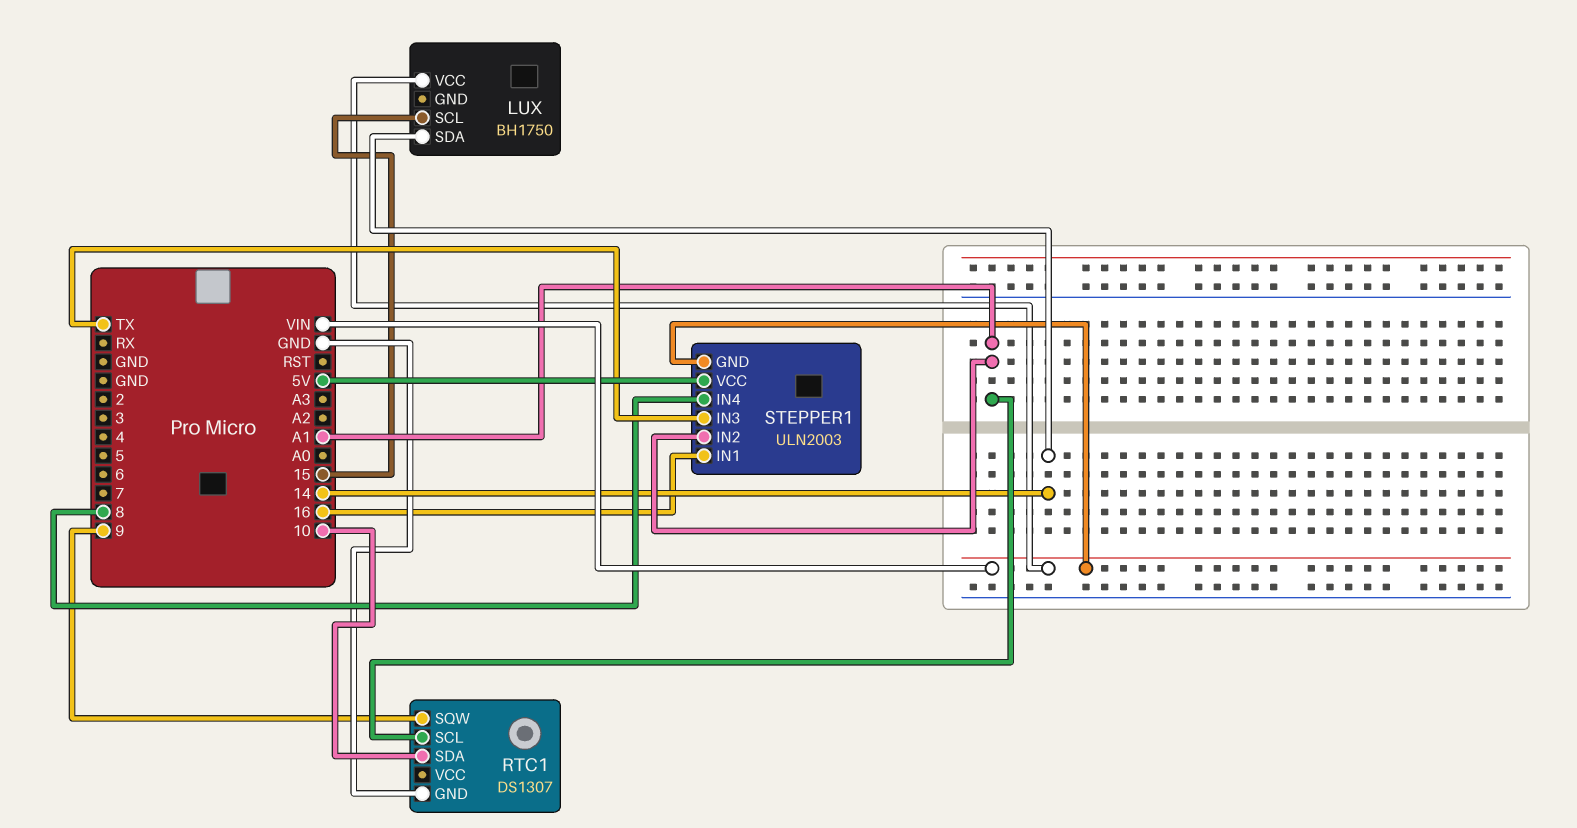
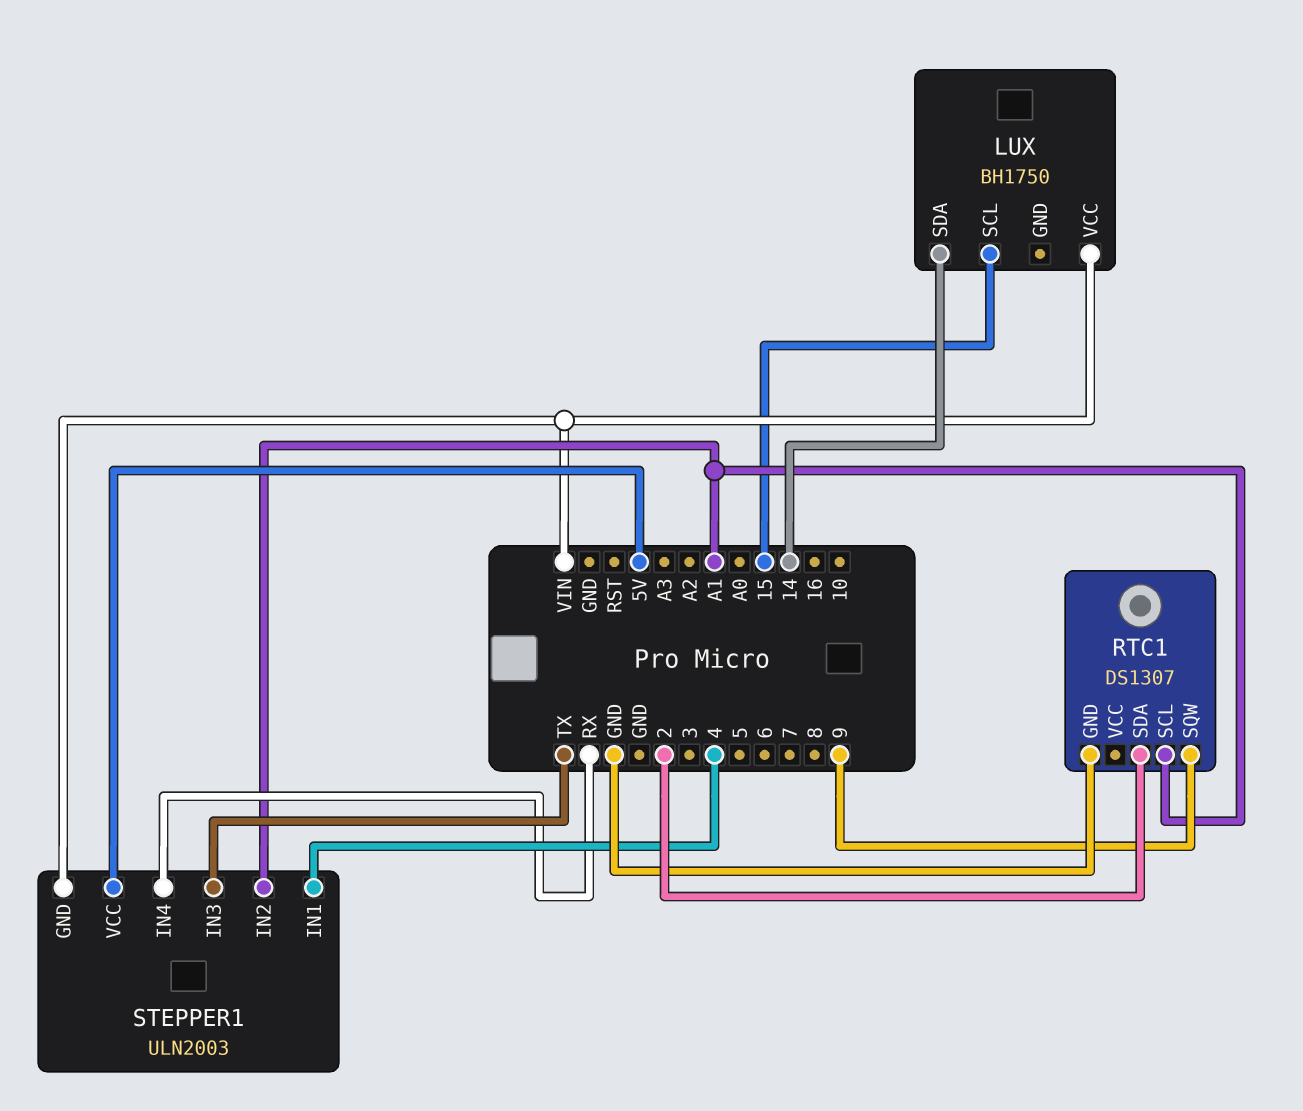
RTC1 pin SDA: 10 -> 2
STEPPER1 pin IN1: 16 -> 4
STEPPER1 pin IN4: 8 -> RX

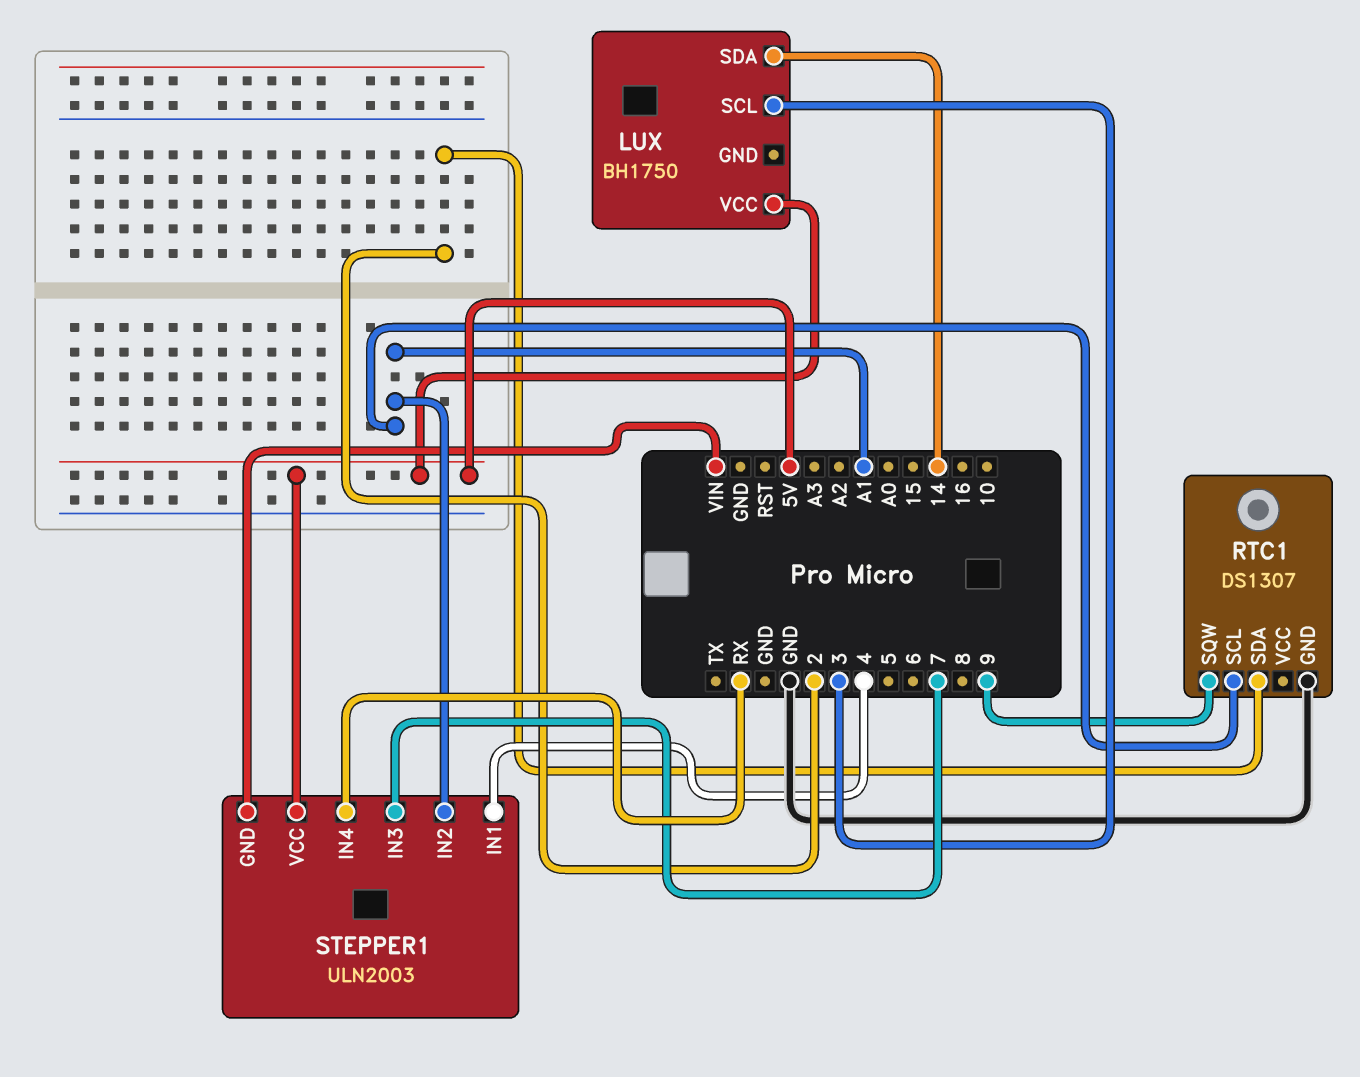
LUX pin SCL: 15 -> 3
LUX pin VCC: VIN -> 5V
STEPPER1 pin IN3: TX -> 7

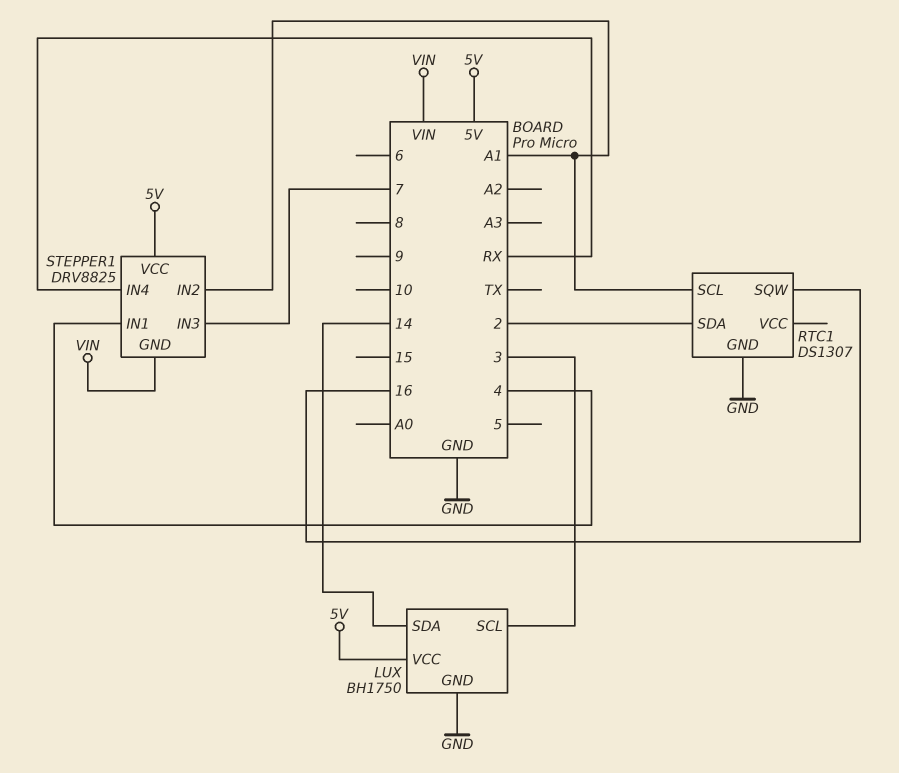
LUX pin GND: none -> GND
RTC1 pin SQW: 9 -> 16
STEPPER1: ULN2003 -> DRV8825

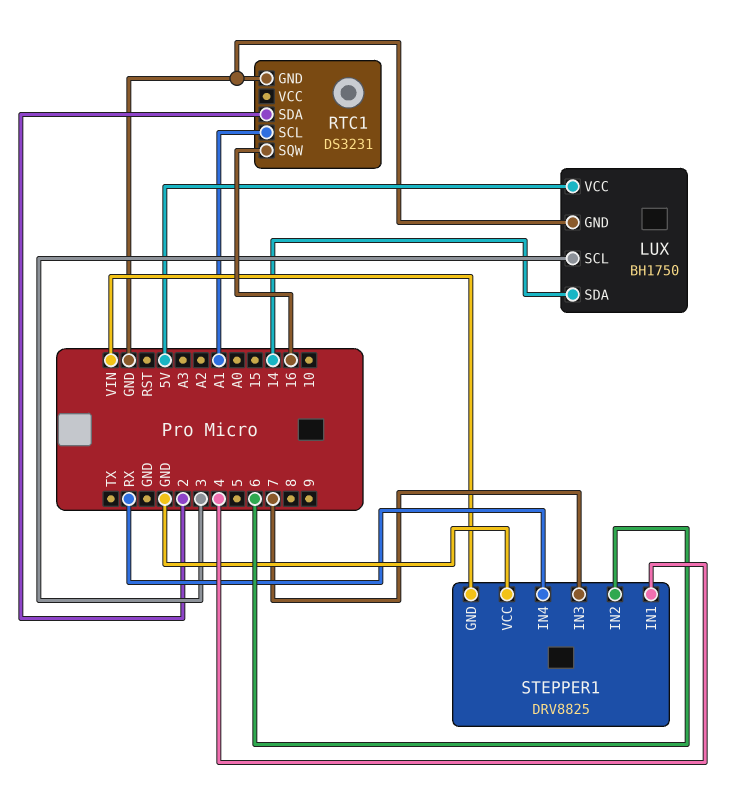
RTC1: DS1307 -> DS3231
STEPPER1 pin IN2: A1 -> 6
STEPPER1 pin VCC: 5V -> GND

